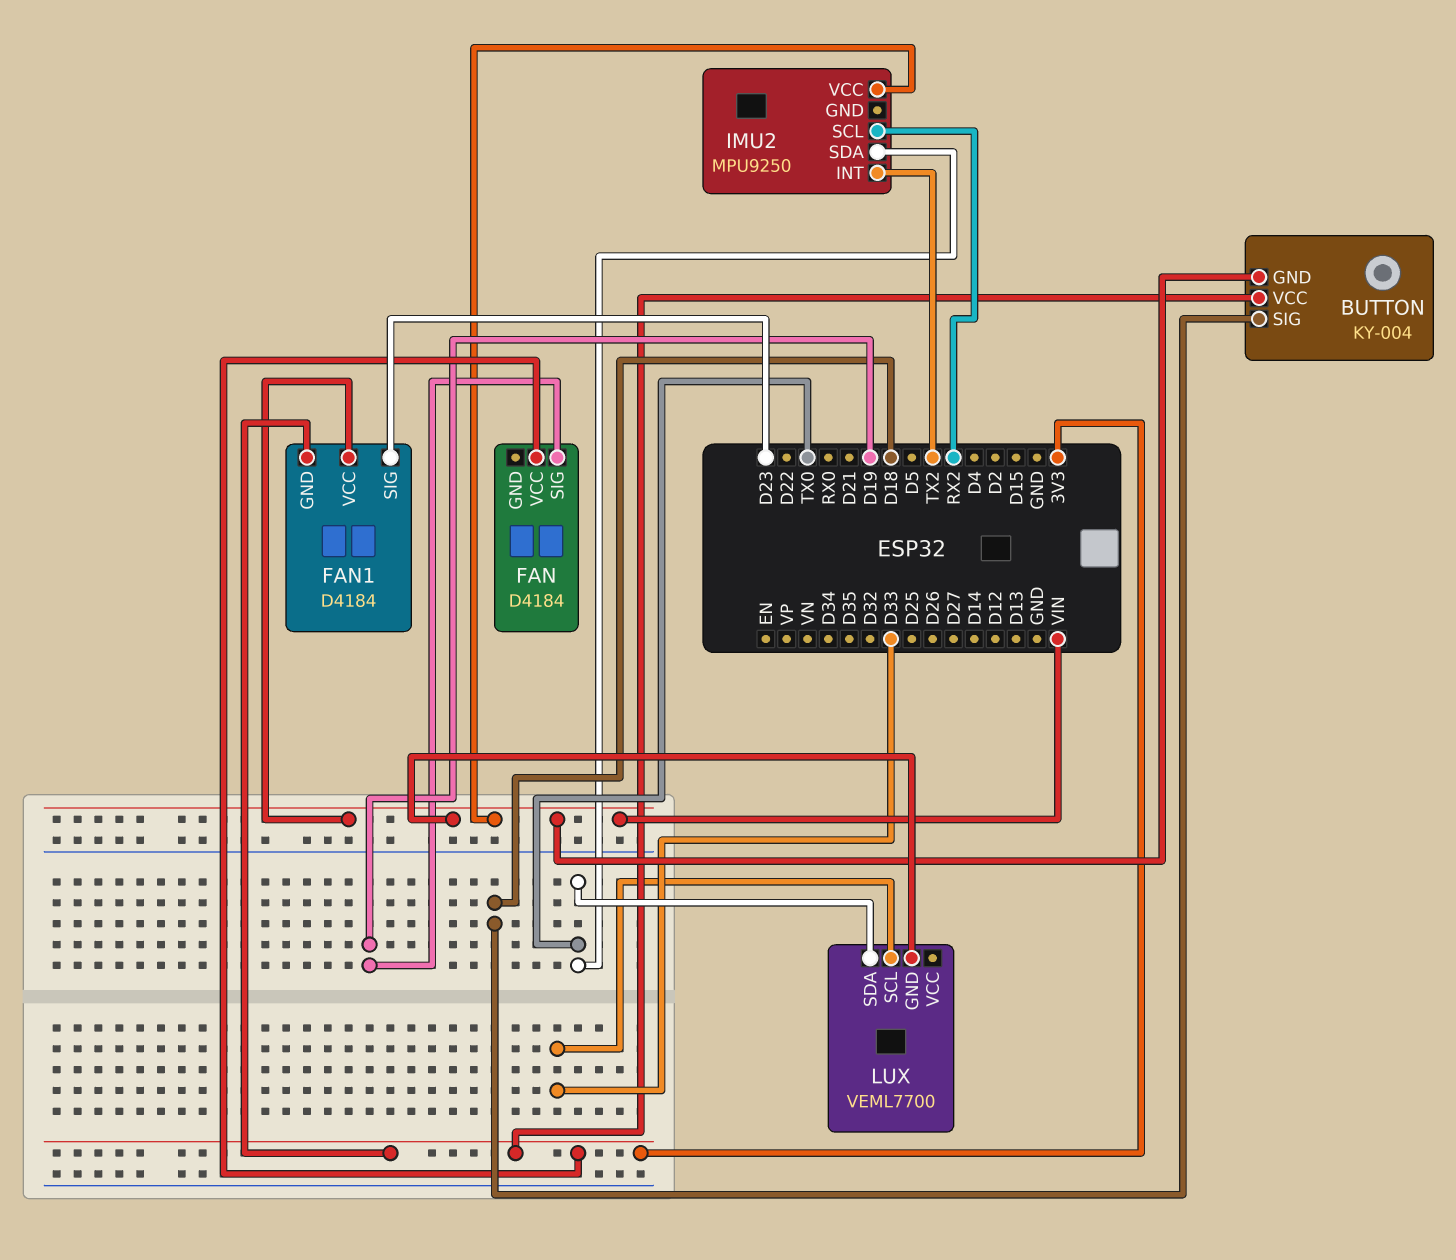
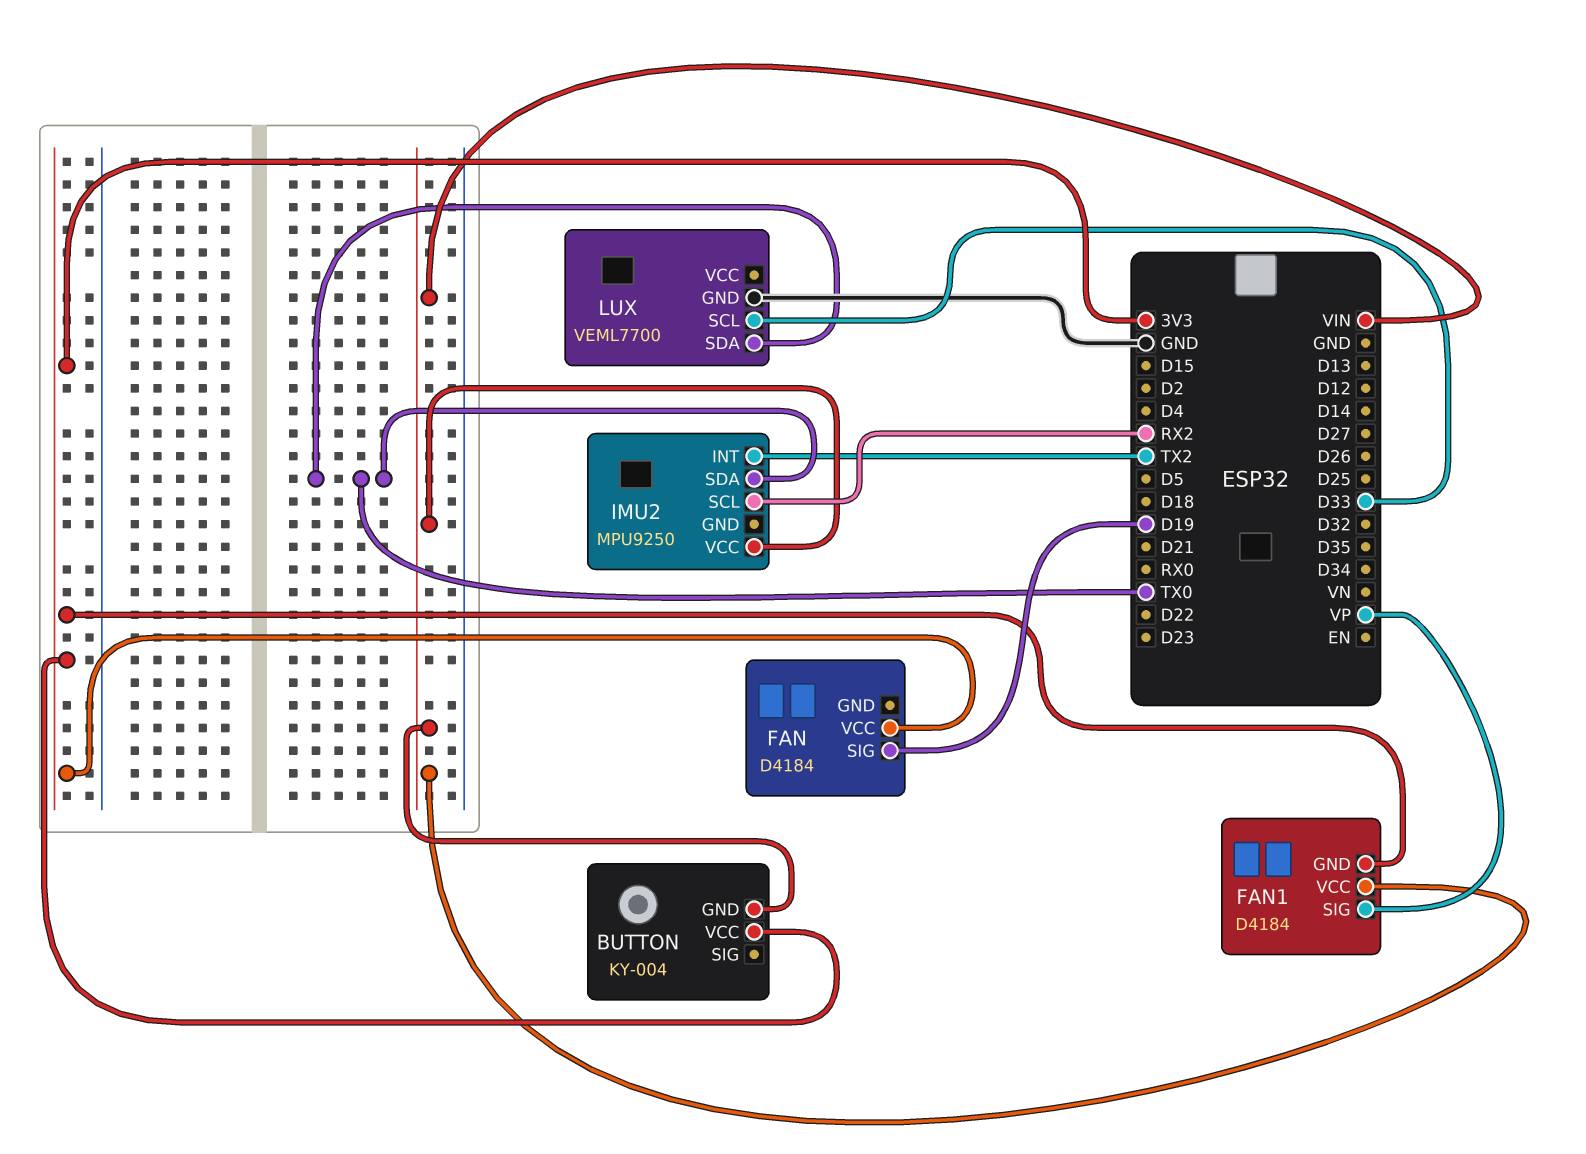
BUTTON pin SIG: D18 -> none
FAN1 pin SIG: D23 -> VP
LUX pin GND: VIN -> GND

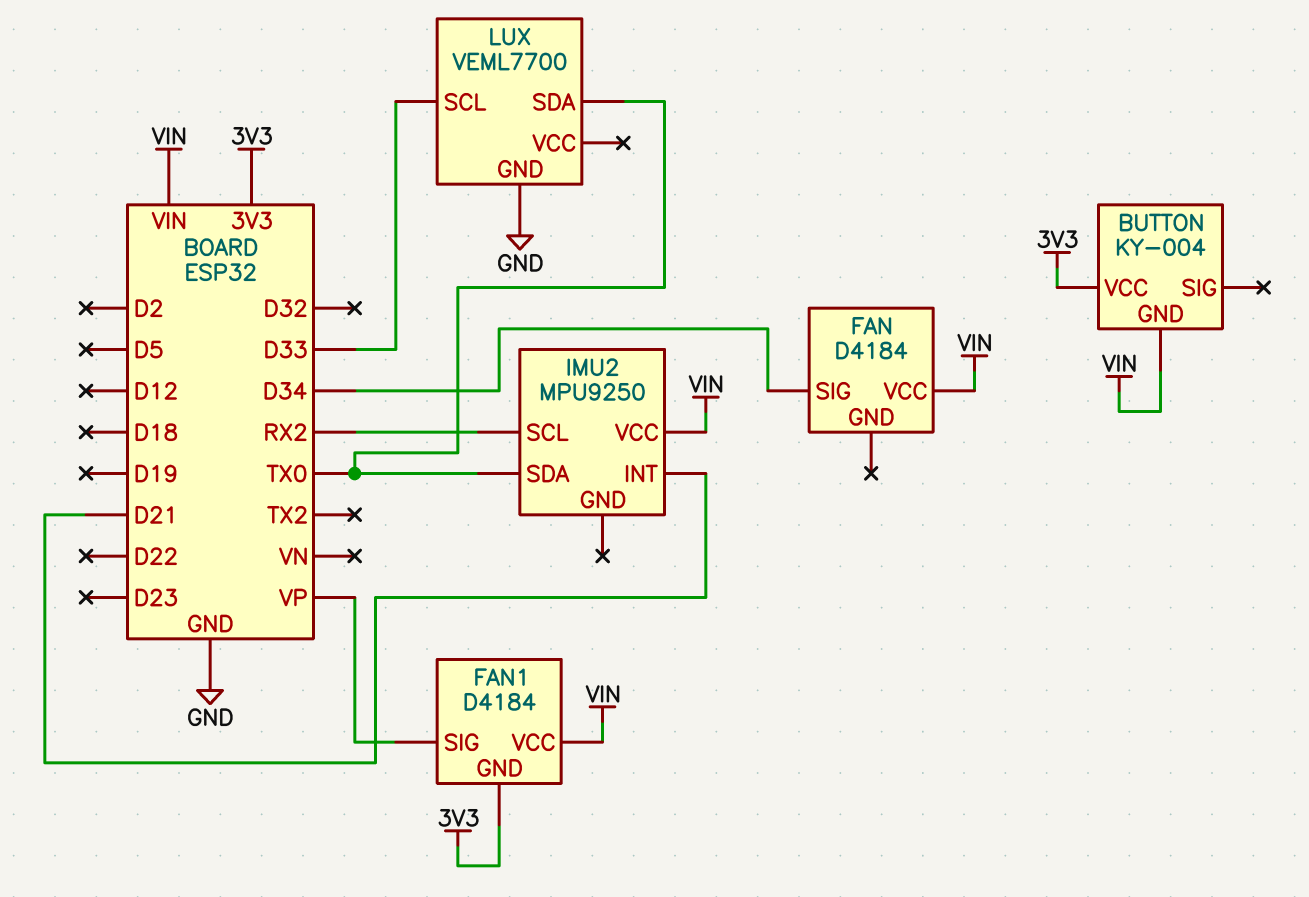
FAN pin SIG: D19 -> D34
FAN pin VCC: 3V3 -> VIN
IMU2 pin INT: TX2 -> D21

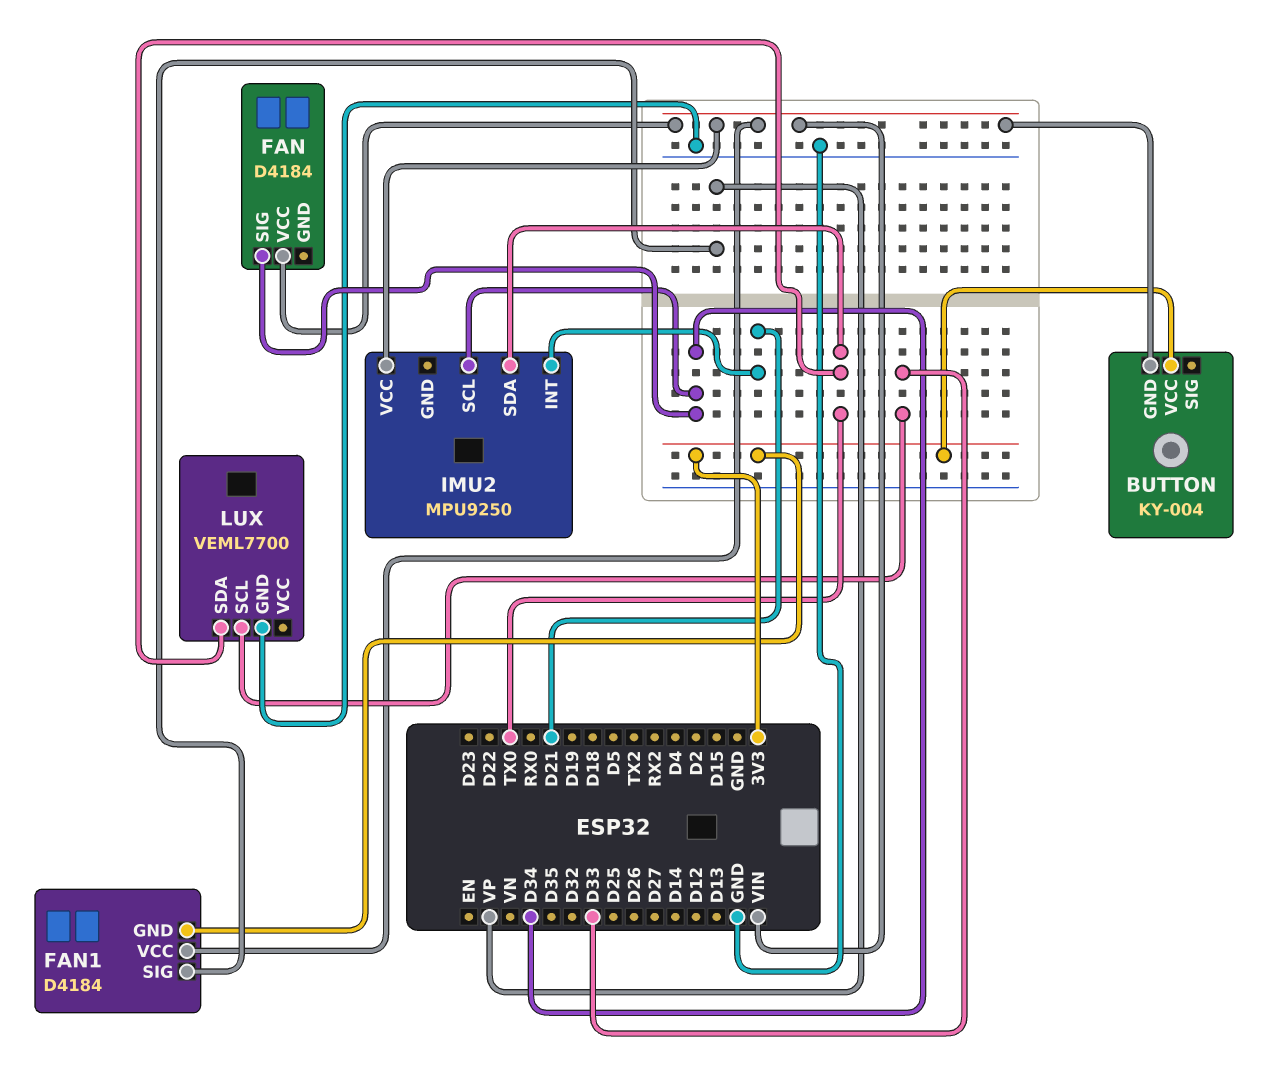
IMU2 pin SCL: RX2 -> D34

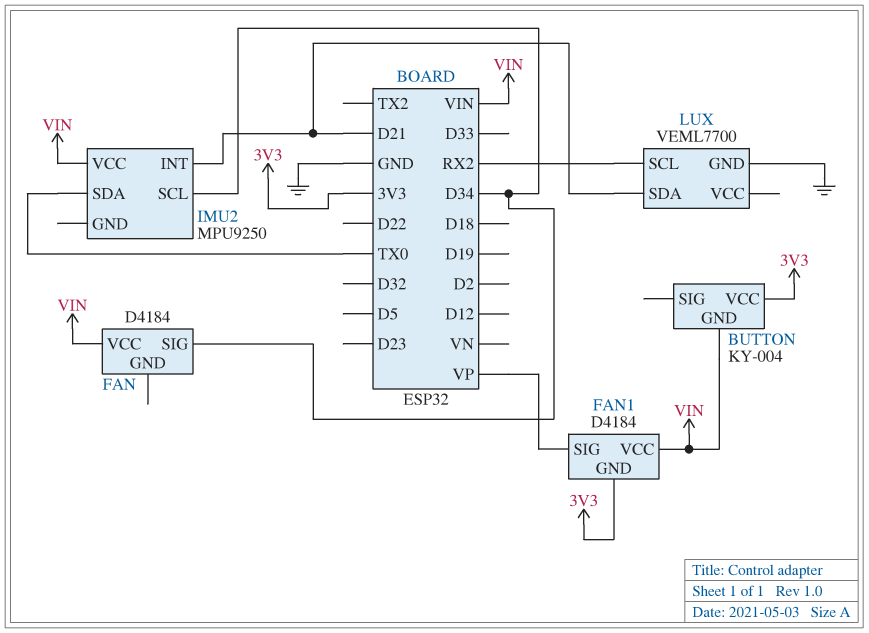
LUX pin SCL: D33 -> RX2
LUX pin SDA: TX0 -> D21

